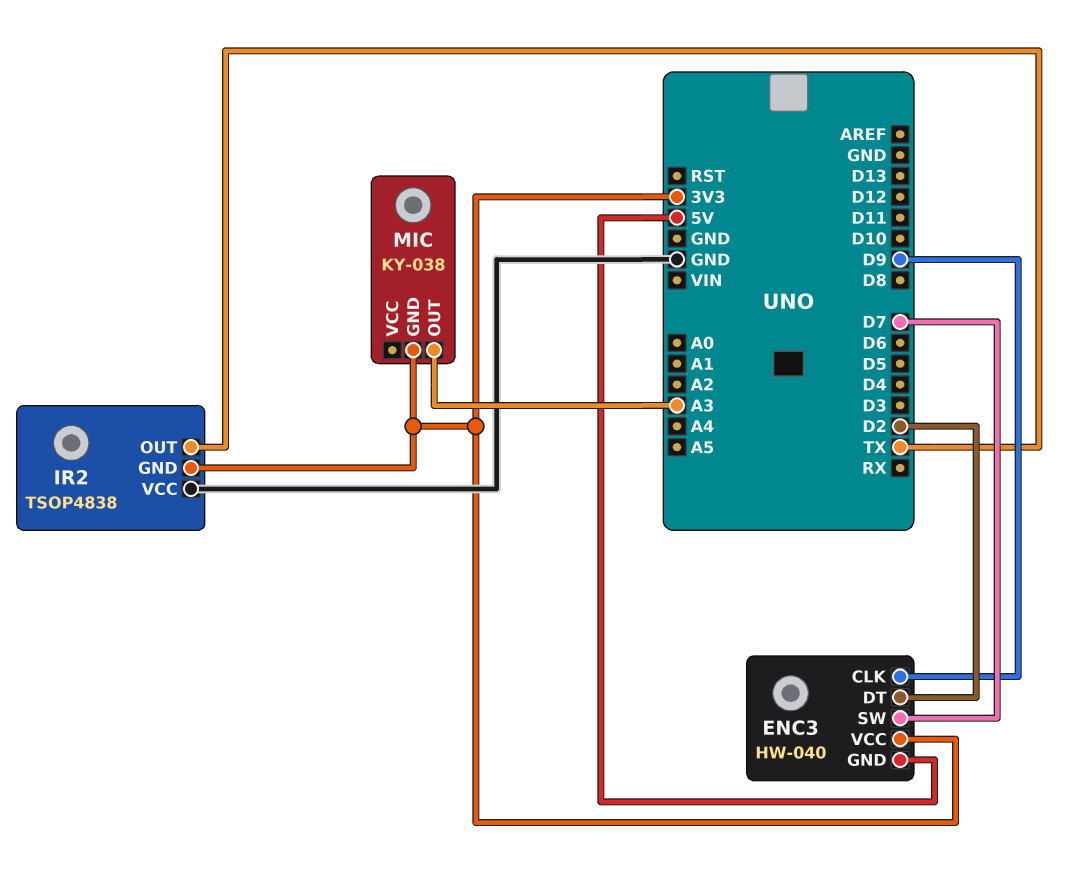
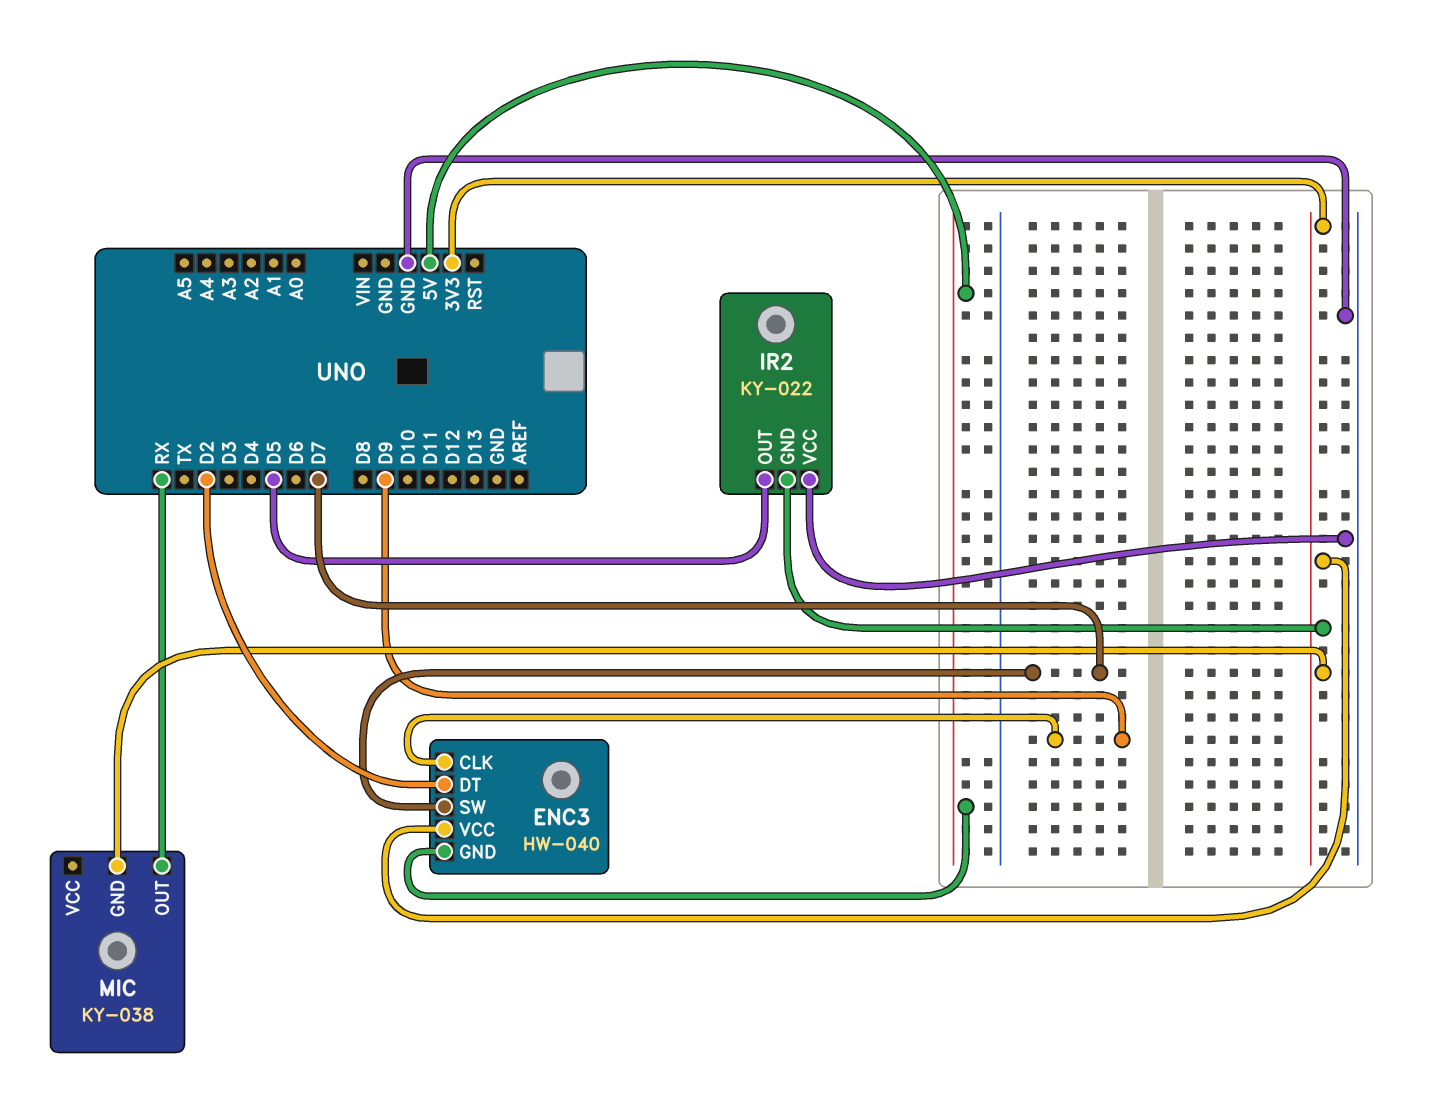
IR2: TSOP4838 -> KY-022
IR2 pin OUT: TX -> D5
MIC pin OUT: A3 -> RX

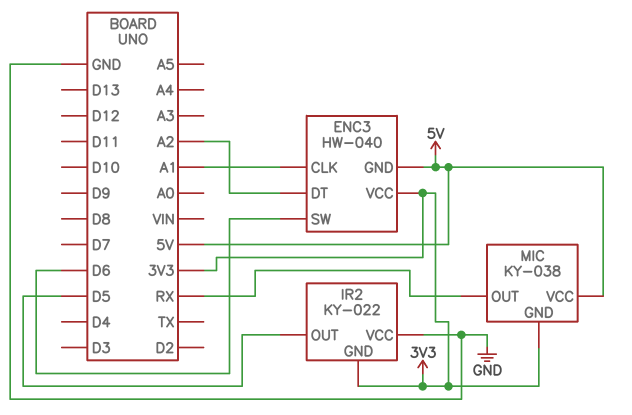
ENC3 pin CLK: D9 -> A1
ENC3 pin DT: D2 -> A2
ENC3 pin SW: D7 -> D6
MIC pin VCC: none -> 5V

